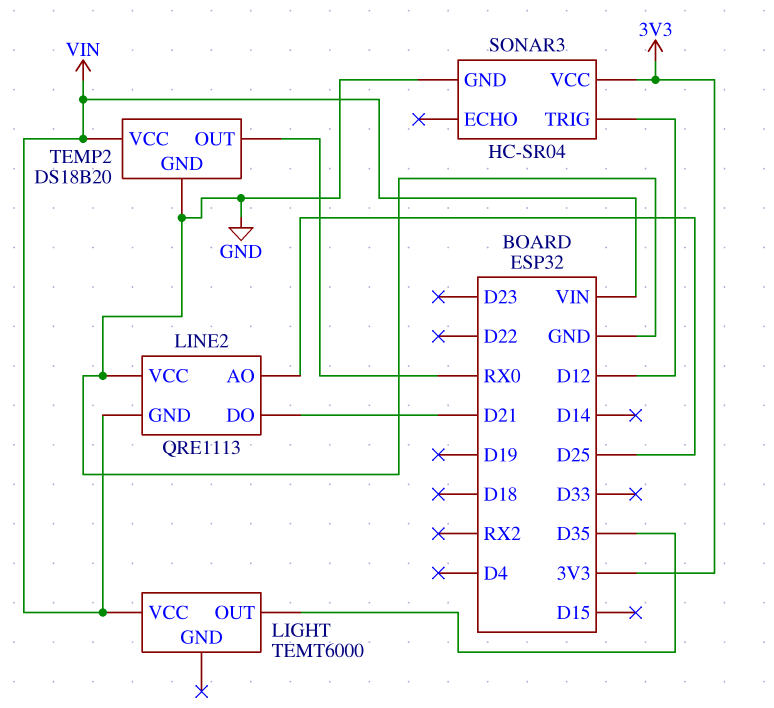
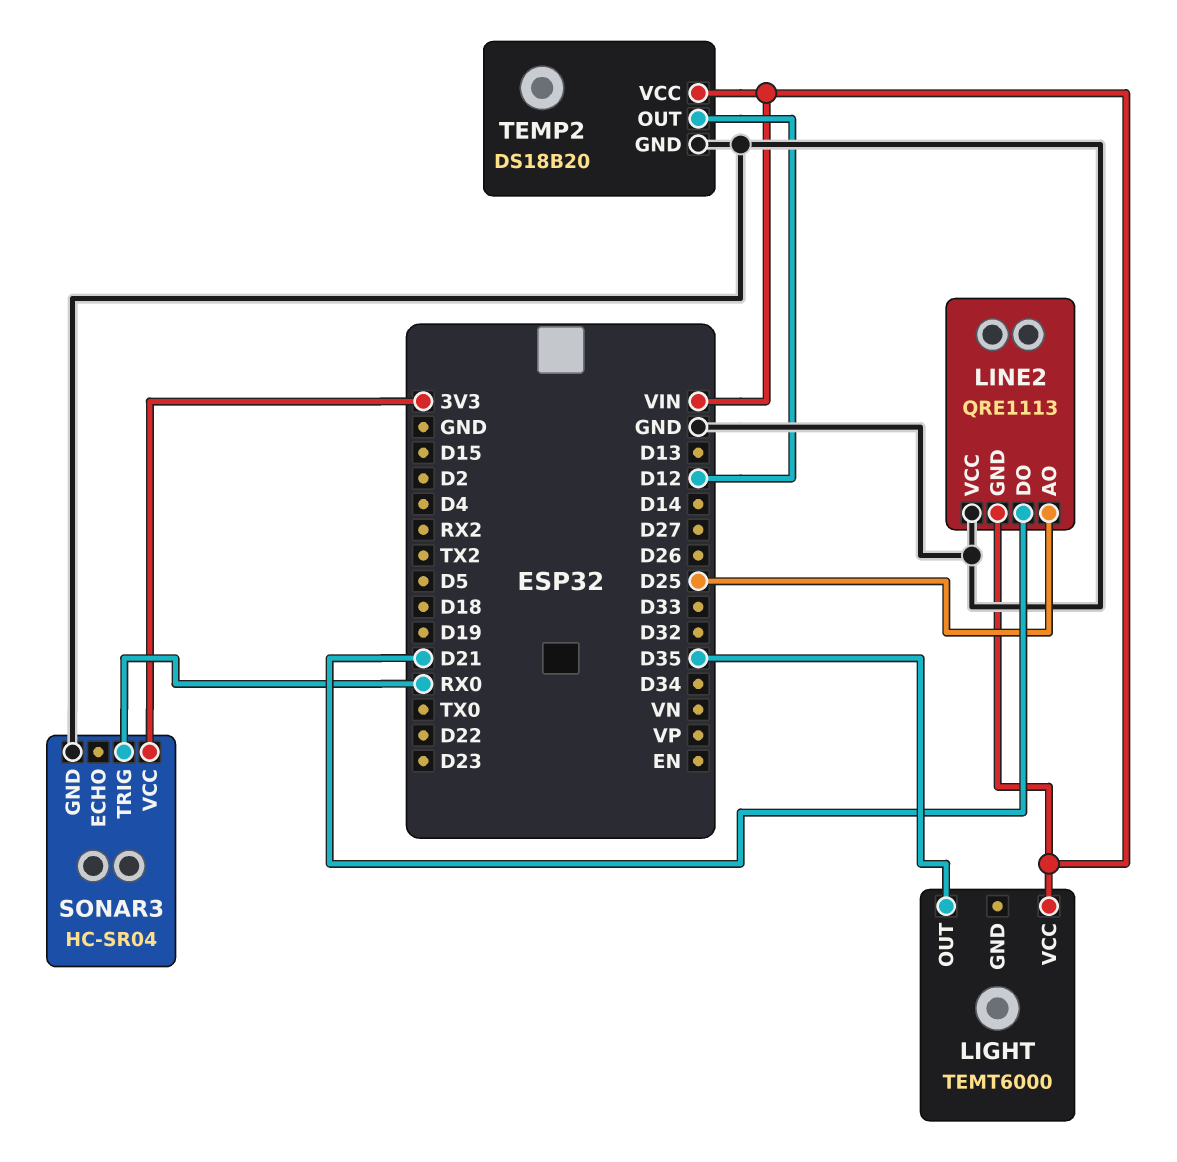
SONAR3 pin TRIG: D12 -> RX0
TEMP2 pin OUT: RX0 -> D12

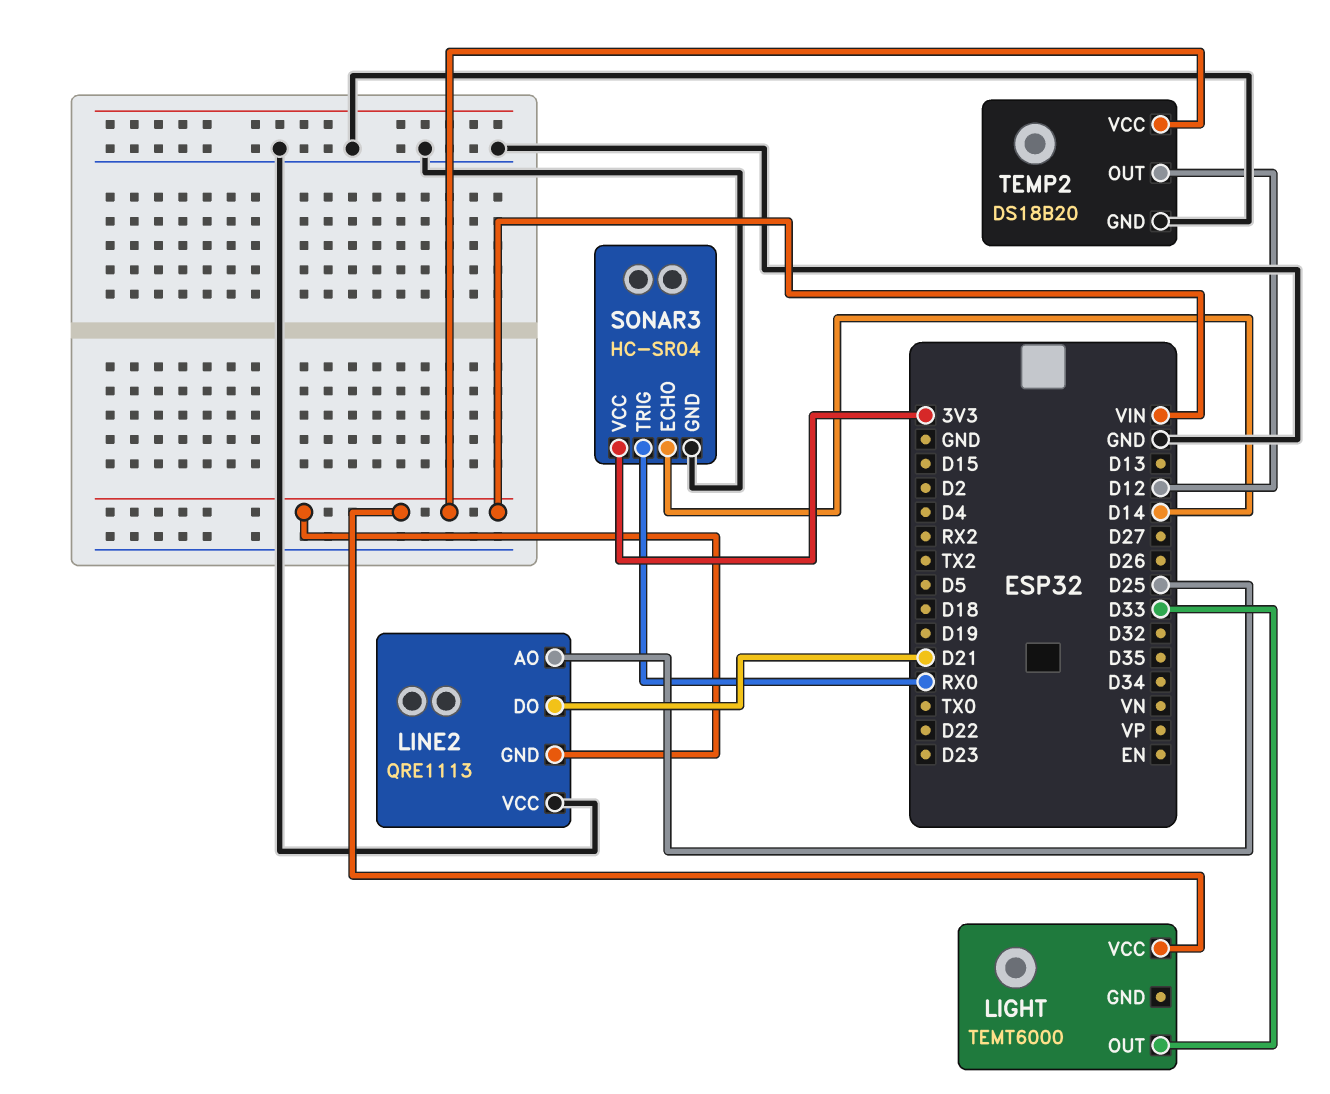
LIGHT pin OUT: D35 -> D33
SONAR3 pin ECHO: none -> D14

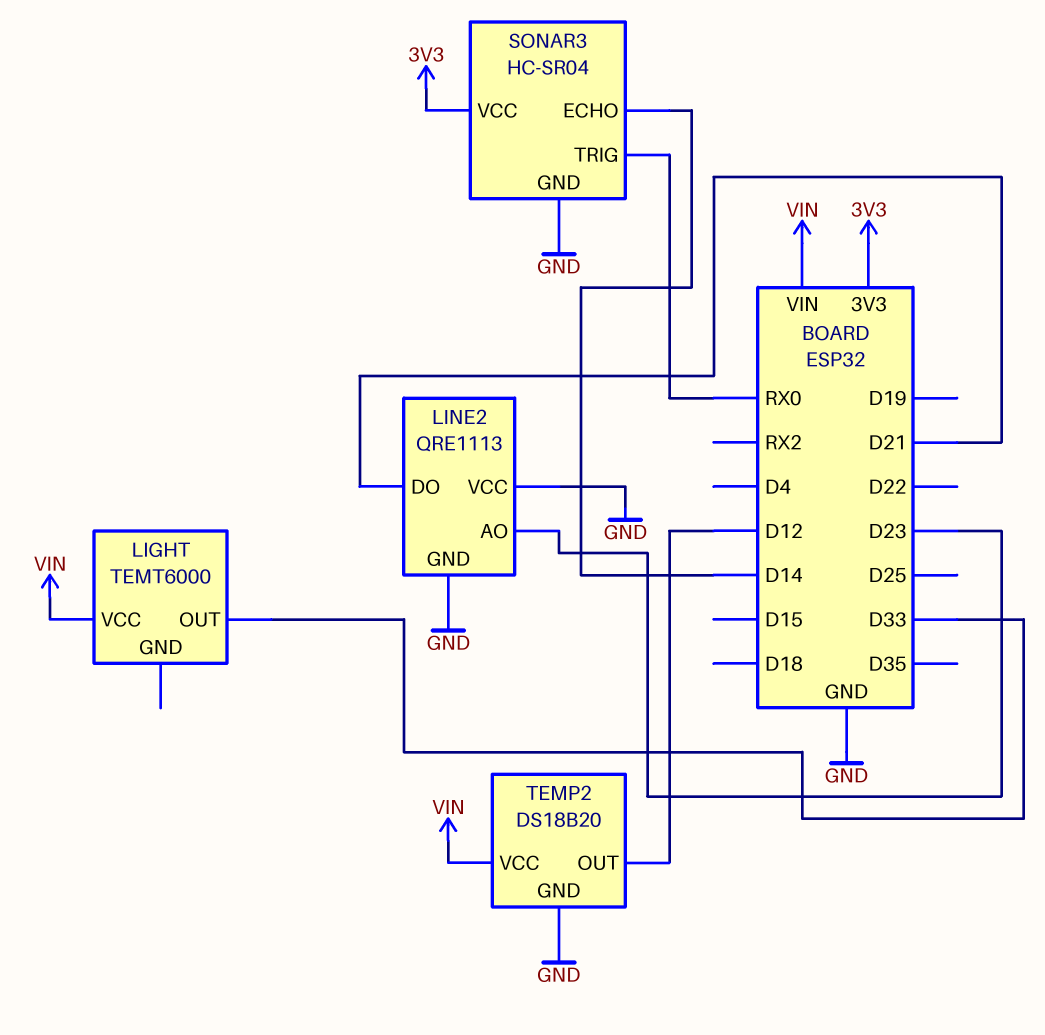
LINE2 pin AO: D25 -> D23
LINE2 pin GND: VIN -> GND

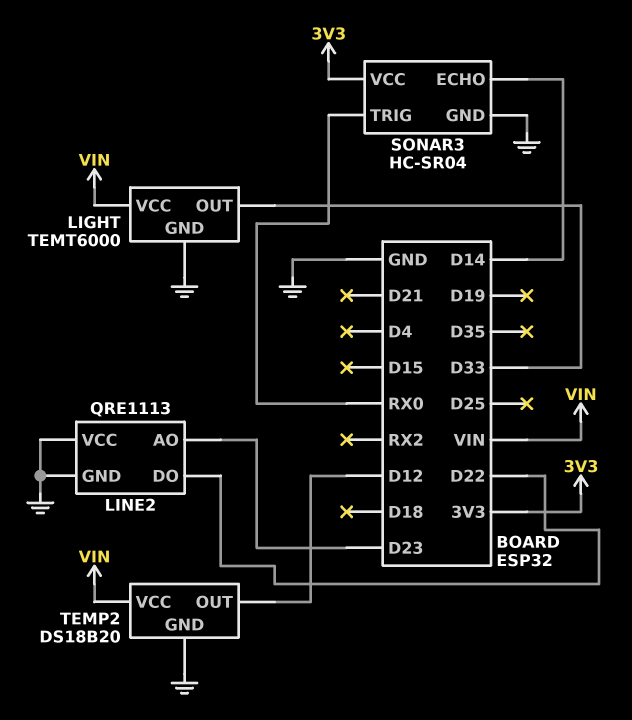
LIGHT pin GND: none -> GND
LINE2 pin DO: D21 -> D22

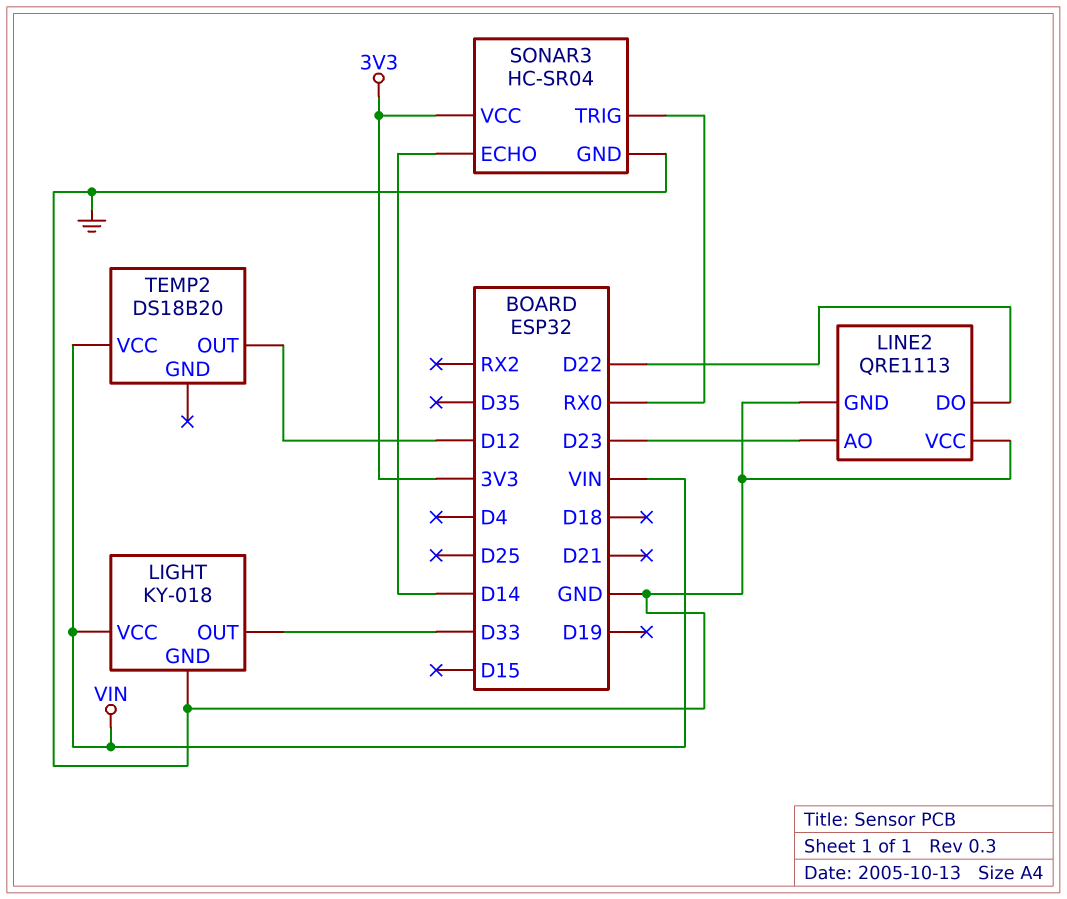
LIGHT: TEMT6000 -> KY-018
TEMP2 pin GND: GND -> none

